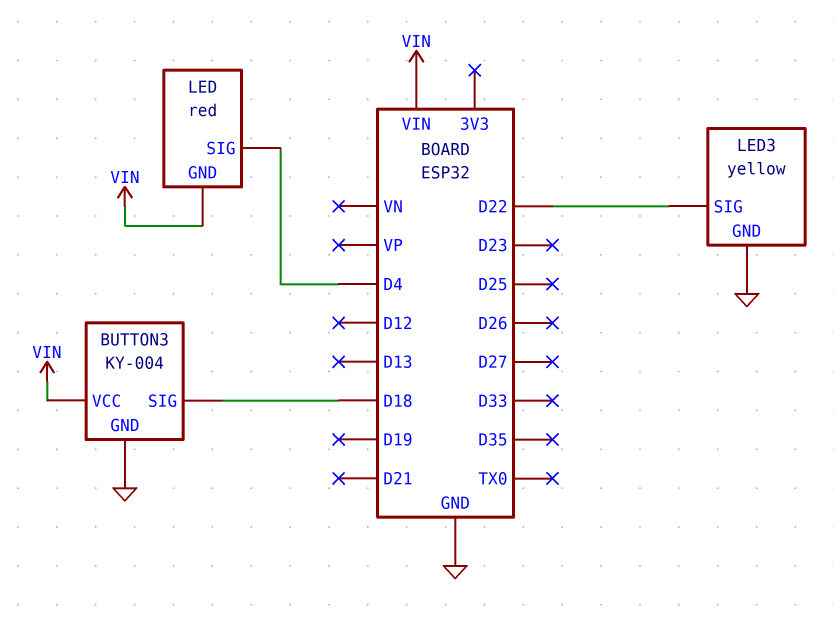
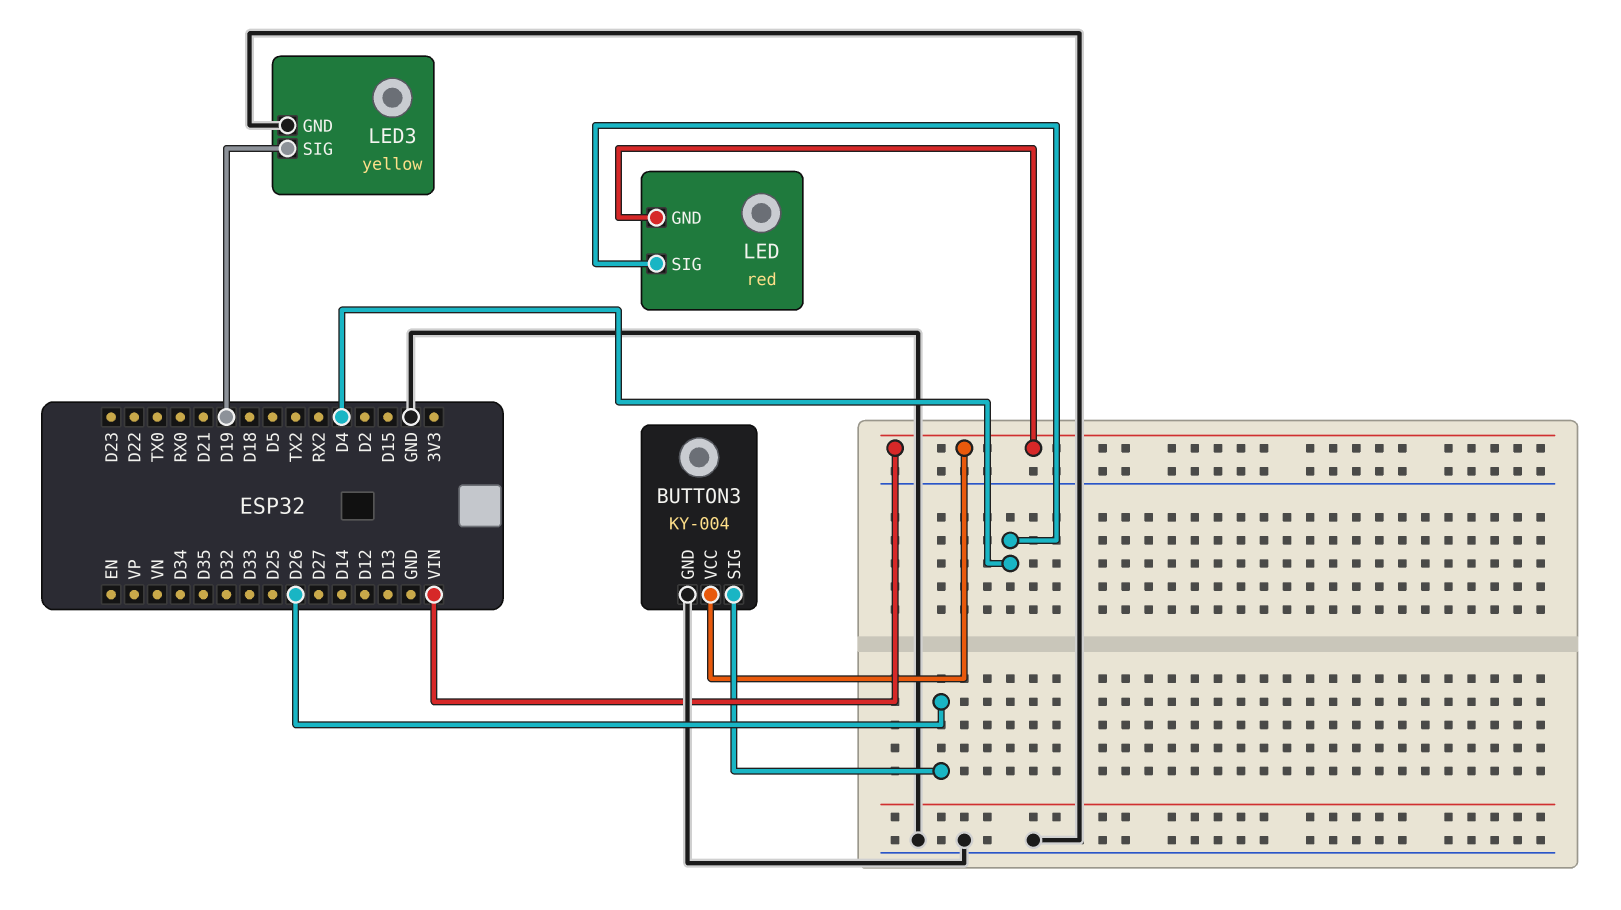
BUTTON3 pin SIG: D18 -> D26
LED3 pin SIG: D22 -> D19

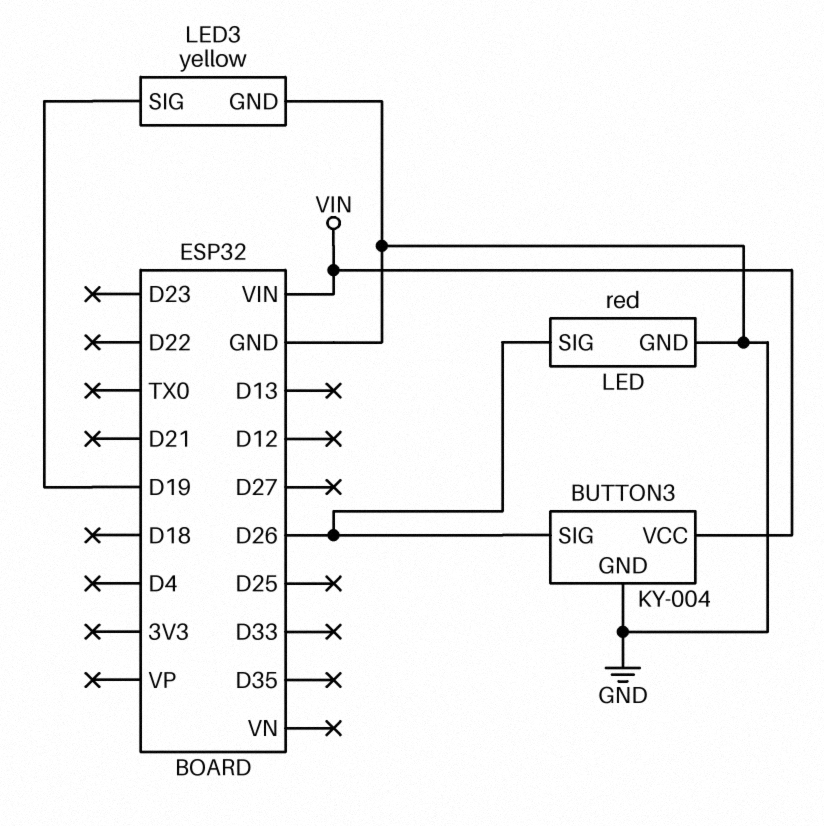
LED pin GND: VIN -> GND
LED pin SIG: D4 -> D26

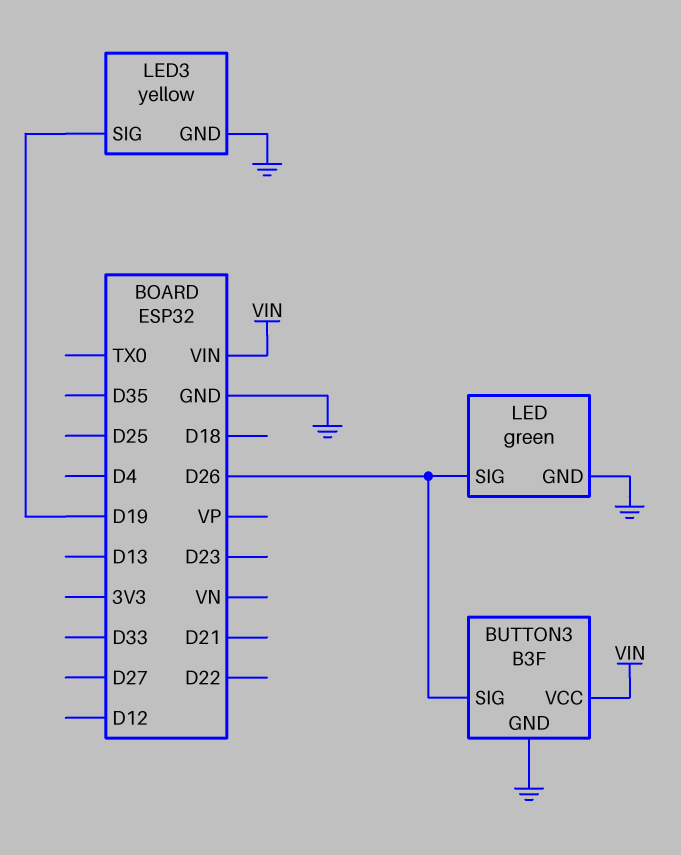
BUTTON3: KY-004 -> B3F
LED: red -> green

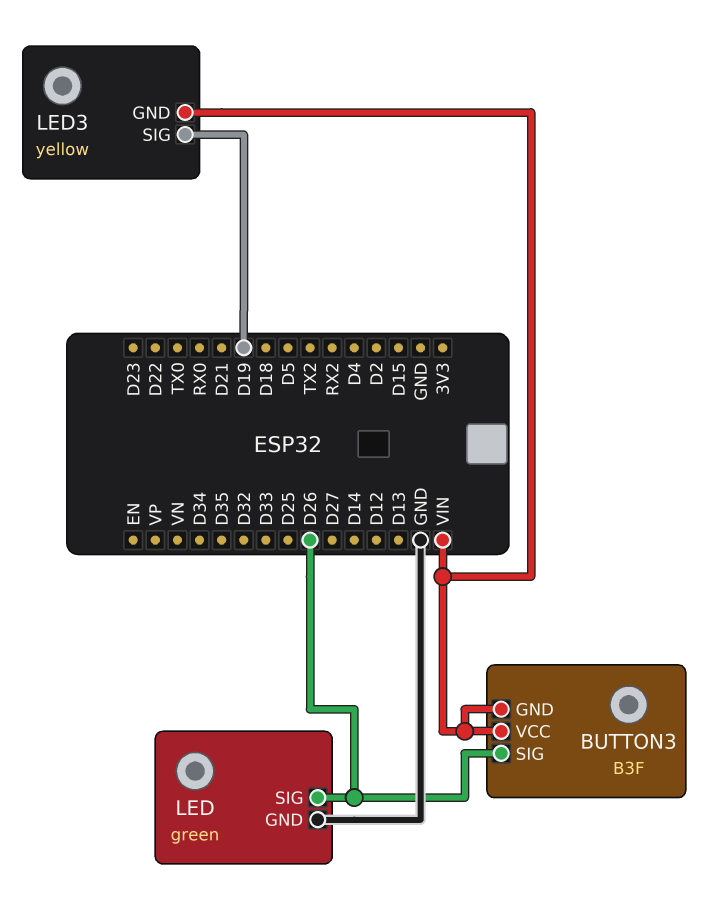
BUTTON3 pin GND: GND -> VIN
LED3 pin GND: GND -> VIN

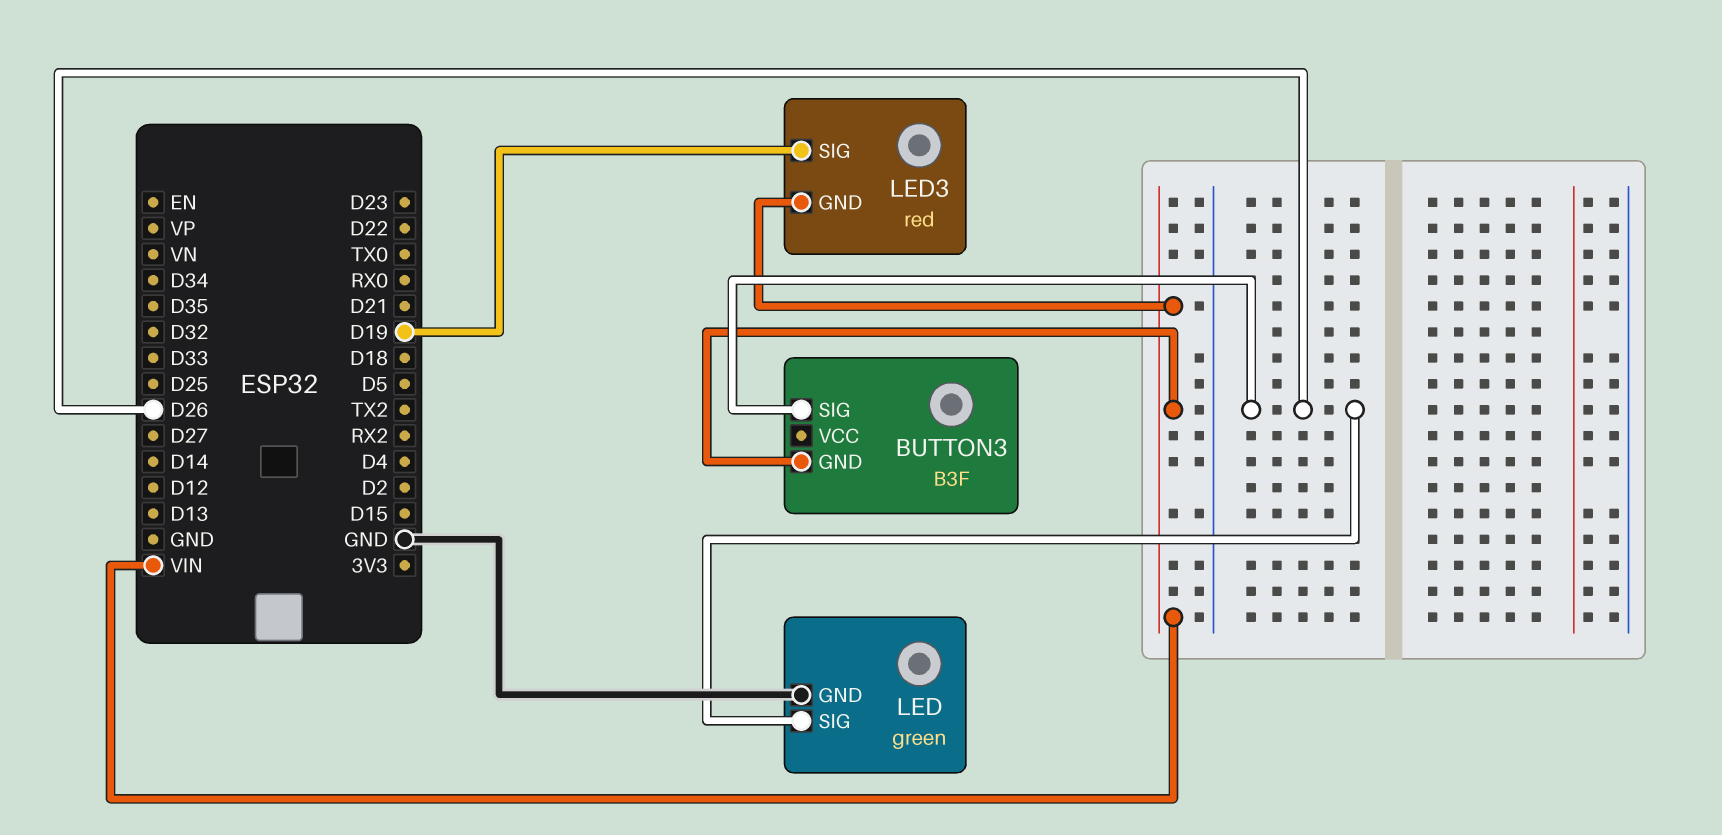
BUTTON3 pin VCC: VIN -> none
LED3: yellow -> red

